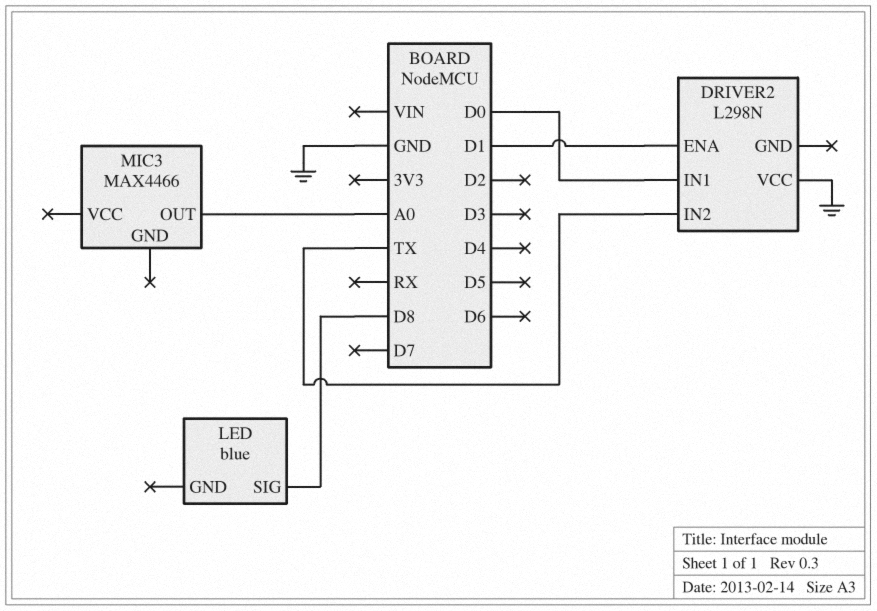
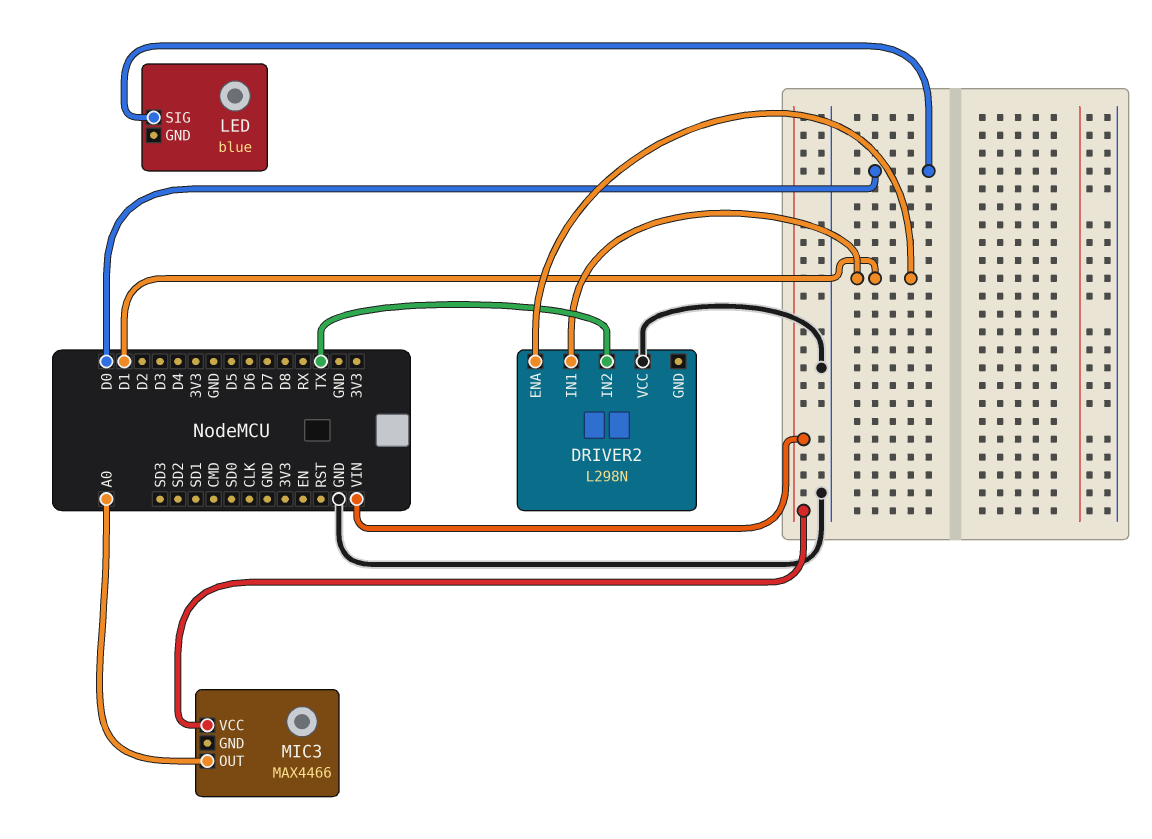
DRIVER2 pin IN1: D0 -> D1
LED pin SIG: D8 -> D0
MIC3 pin VCC: none -> VIN

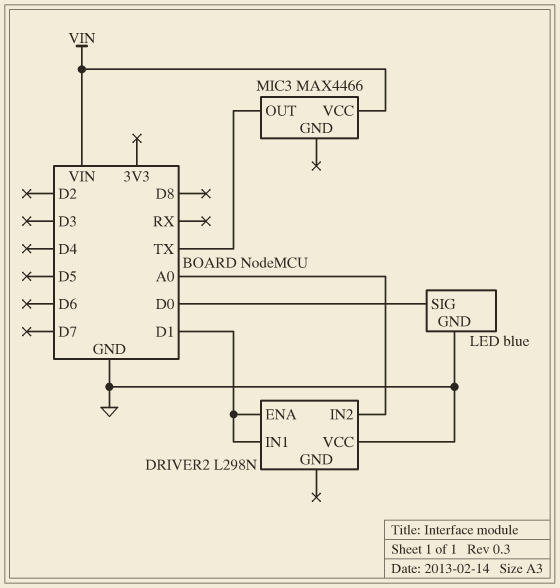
DRIVER2 pin IN2: TX -> A0
LED pin GND: none -> GND
MIC3 pin OUT: A0 -> TX

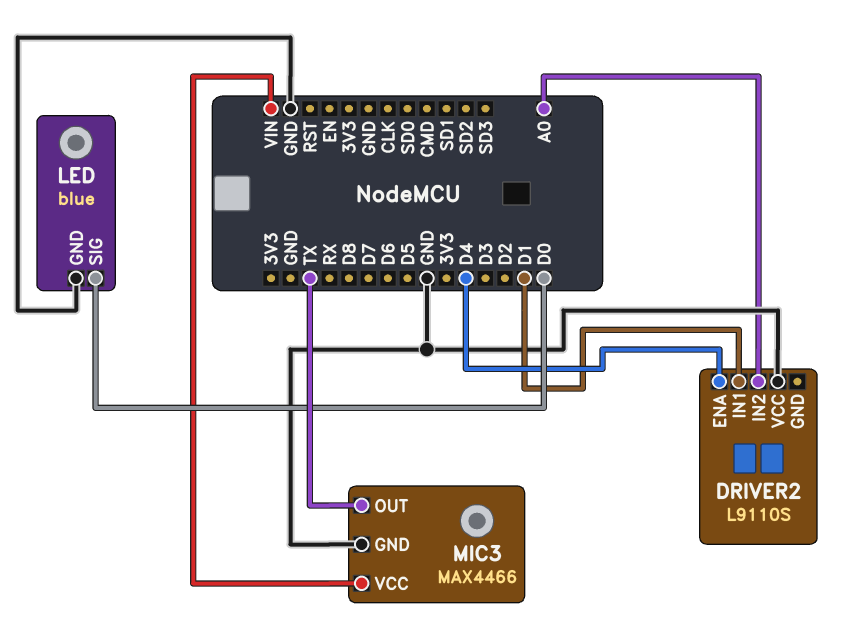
DRIVER2: L298N -> L9110S
DRIVER2 pin ENA: D1 -> D4
MIC3 pin GND: none -> GND

